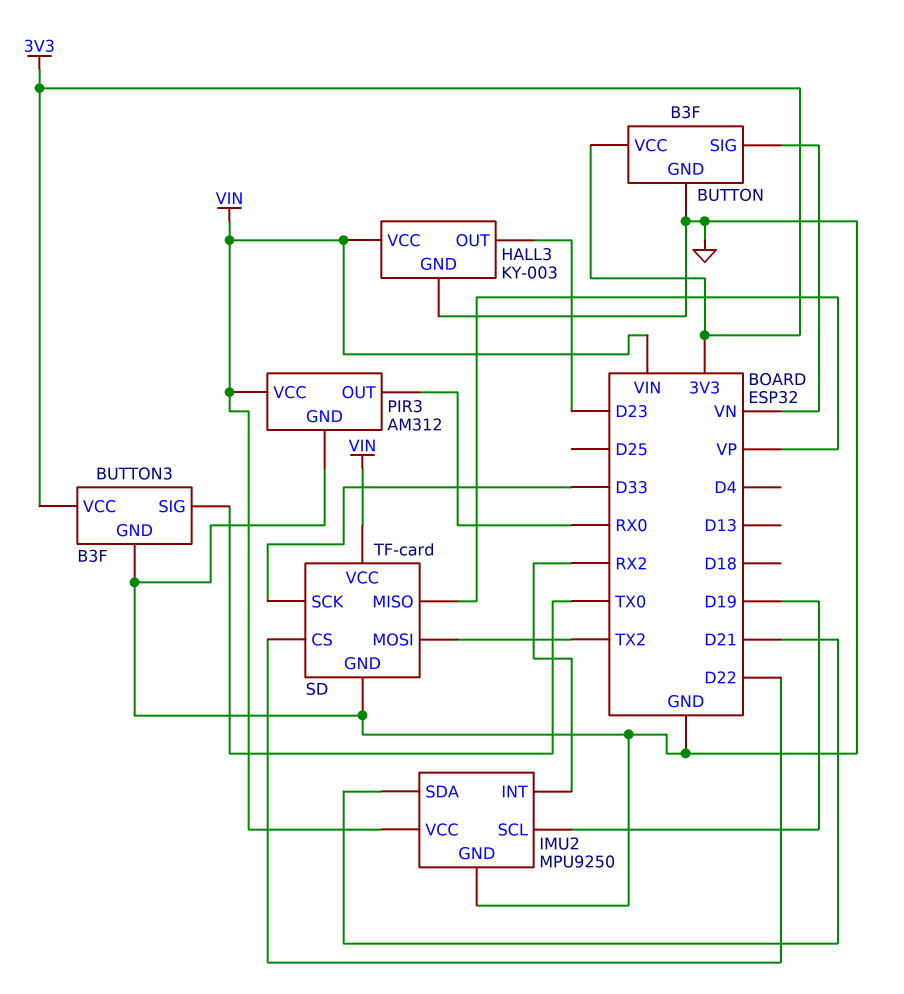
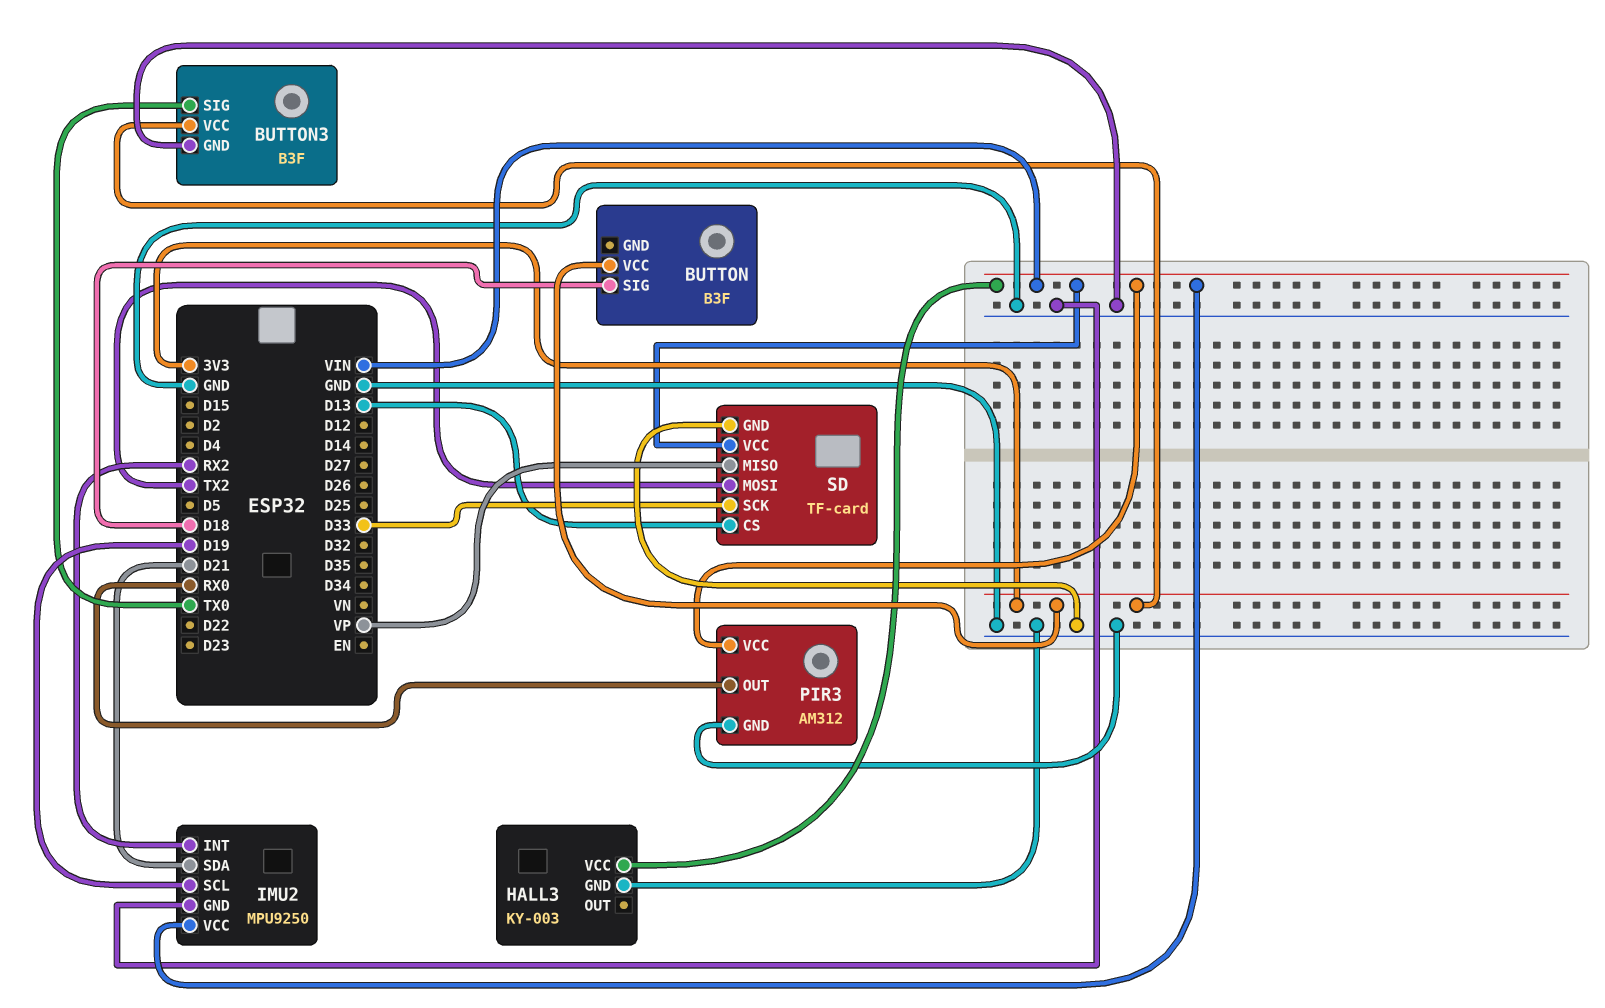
BUTTON pin GND: GND -> none
BUTTON pin SIG: VN -> D18
HALL3 pin OUT: D23 -> none
SD pin CS: D22 -> D13

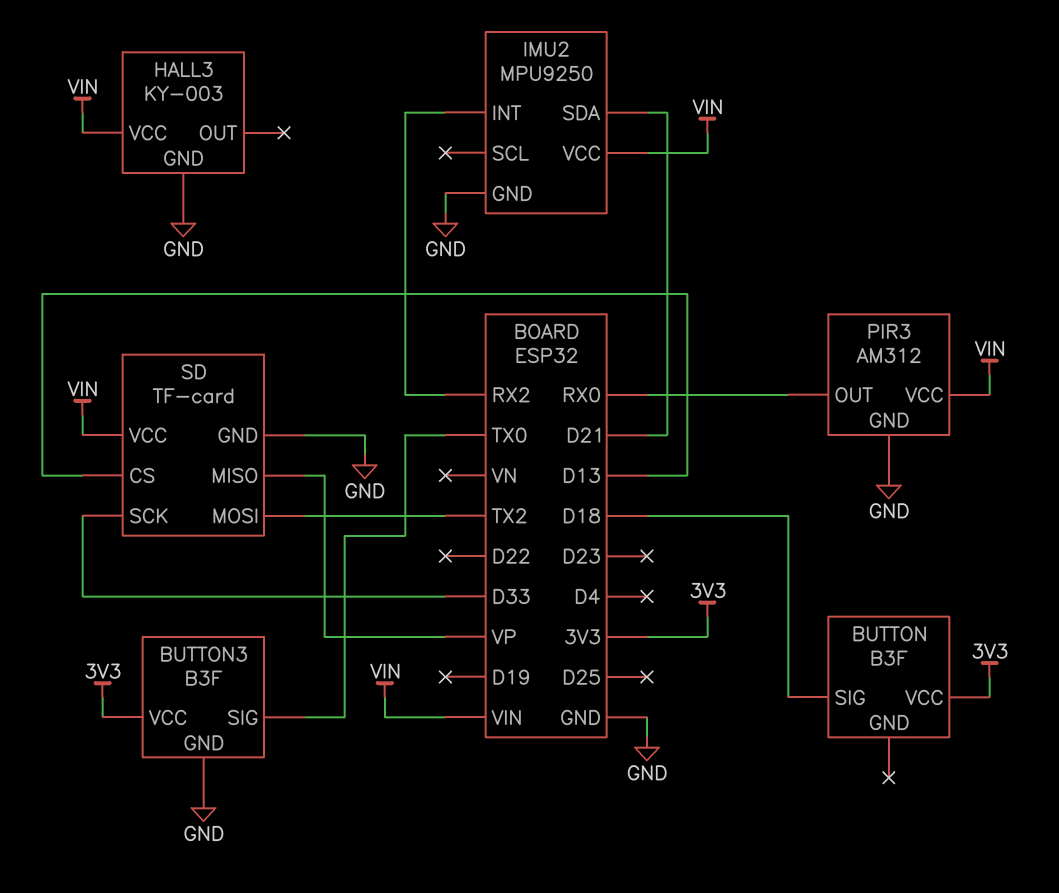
IMU2 pin SCL: D19 -> none

